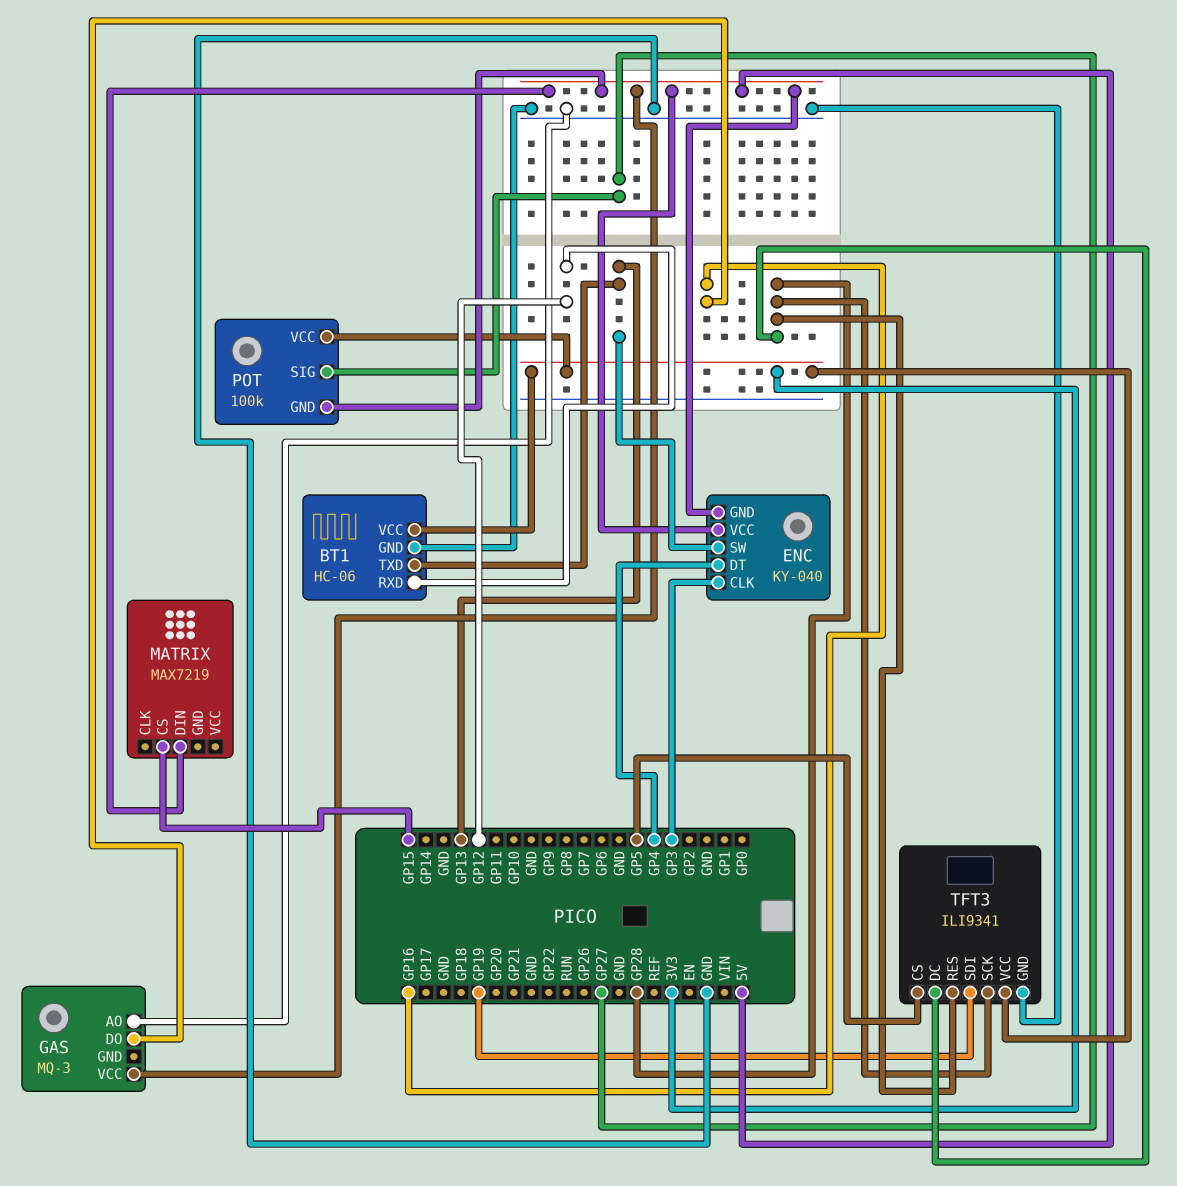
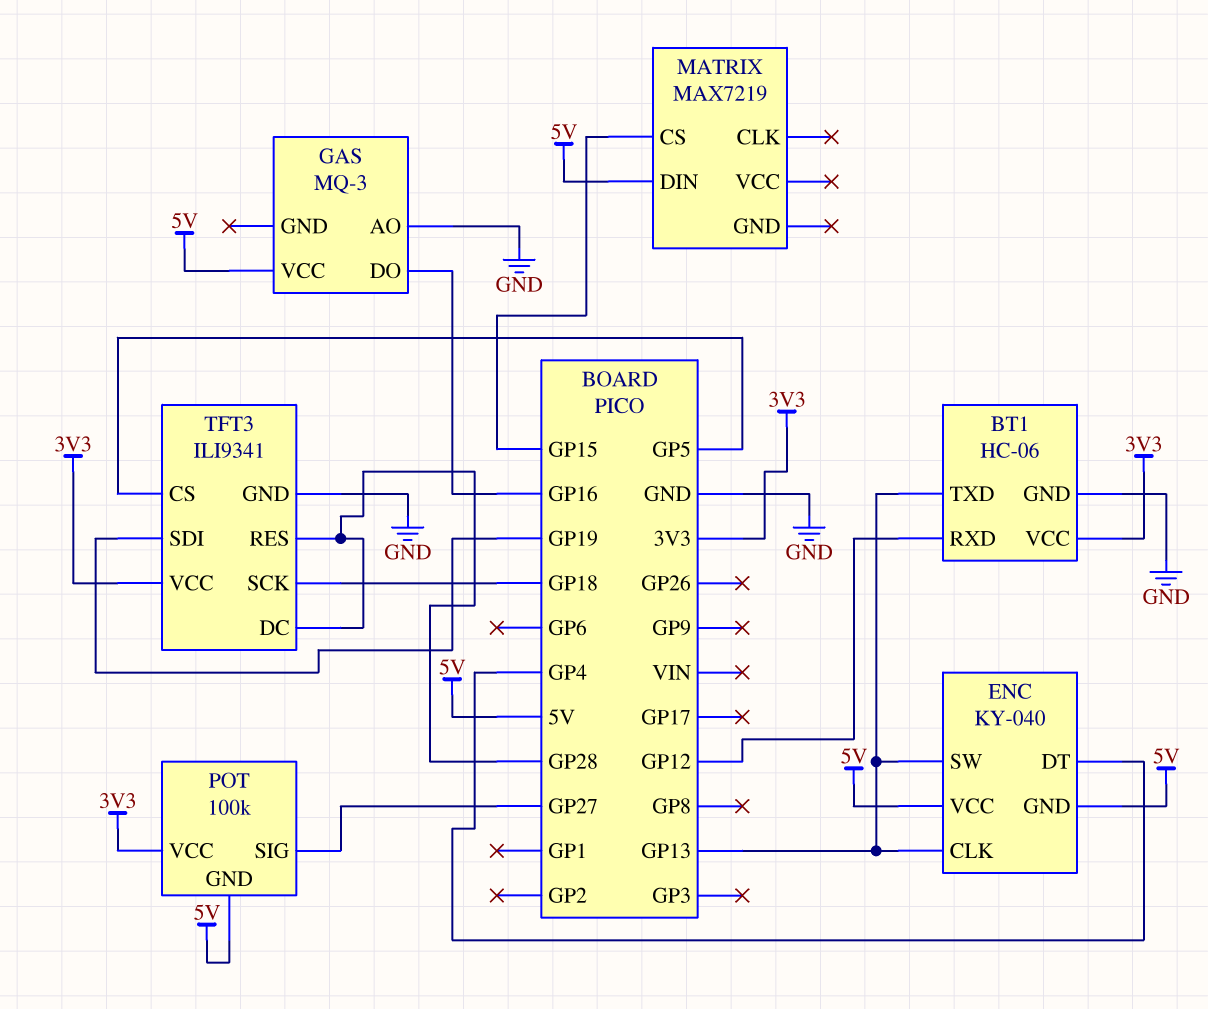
ENC pin CLK: GP3 -> GP13
TFT3 pin SCK: GP28 -> GP18

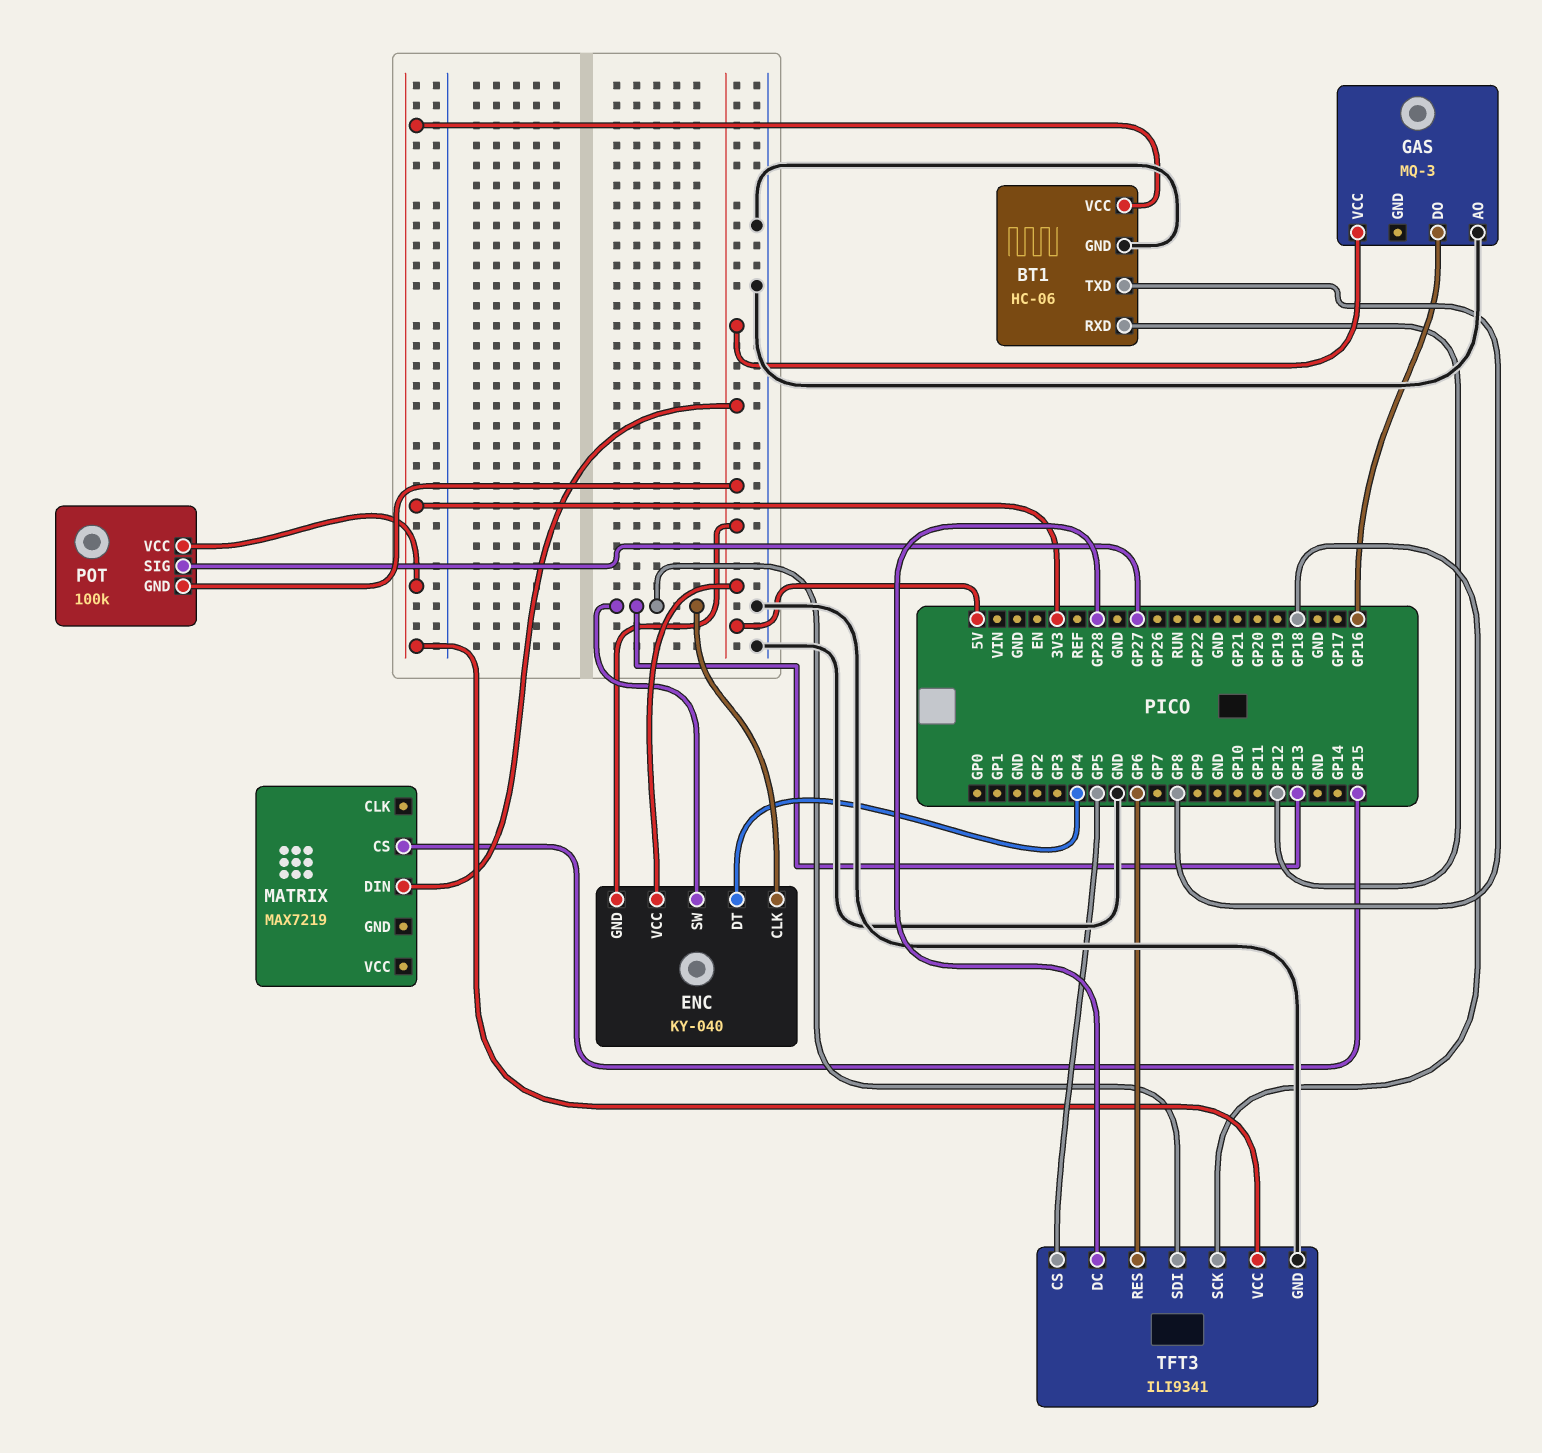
BT1 pin TXD: GP13 -> GP8
TFT3 pin RES: GP28 -> GP6
TFT3 pin SDI: GP19 -> GP13

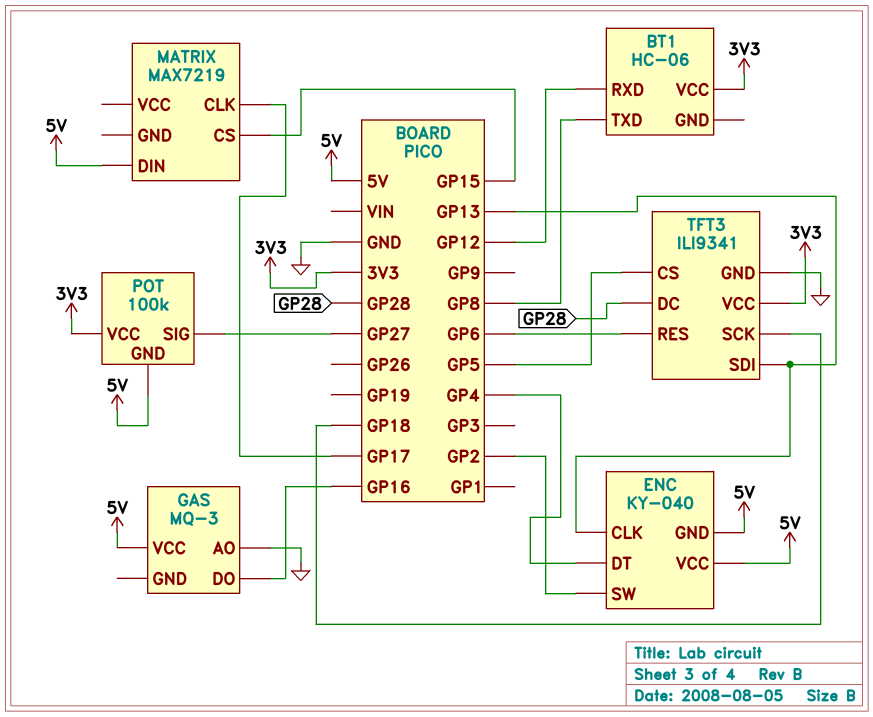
BT1 pin GND: GND -> none
ENC pin SW: GP13 -> GP2
MATRIX pin CLK: none -> GP17

